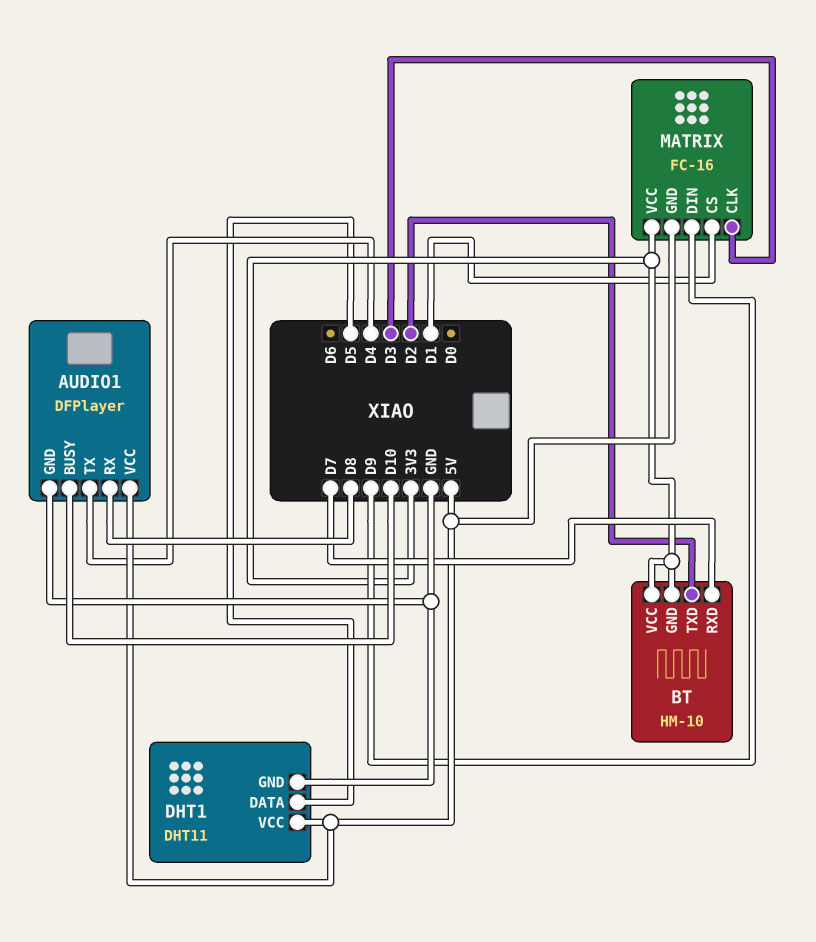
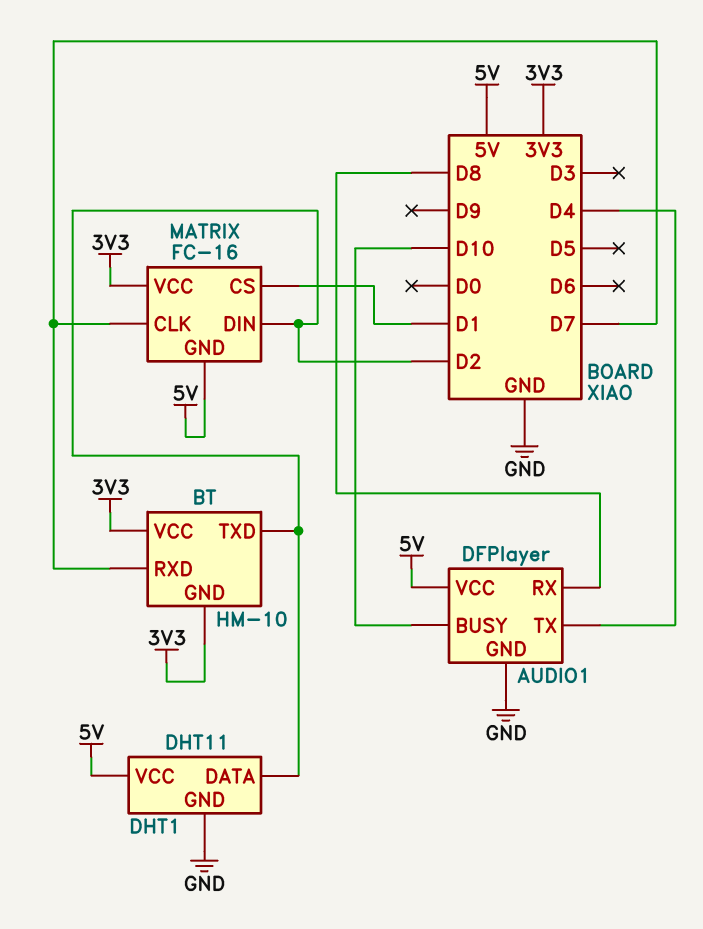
DHT1 pin DATA: D5 -> D2
MATRIX pin CLK: D3 -> D7
MATRIX pin DIN: D9 -> D2

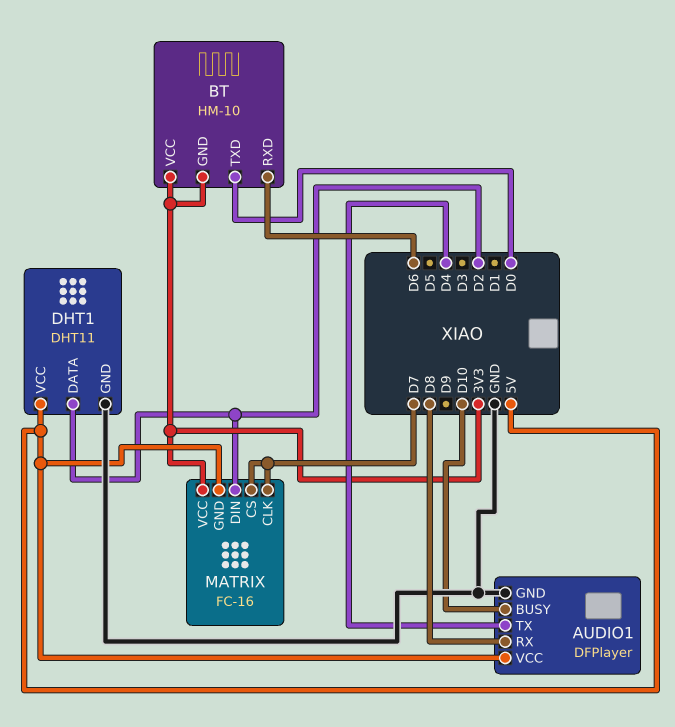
BT pin RXD: D7 -> D6
BT pin TXD: D2 -> D0
MATRIX pin CS: D1 -> D7

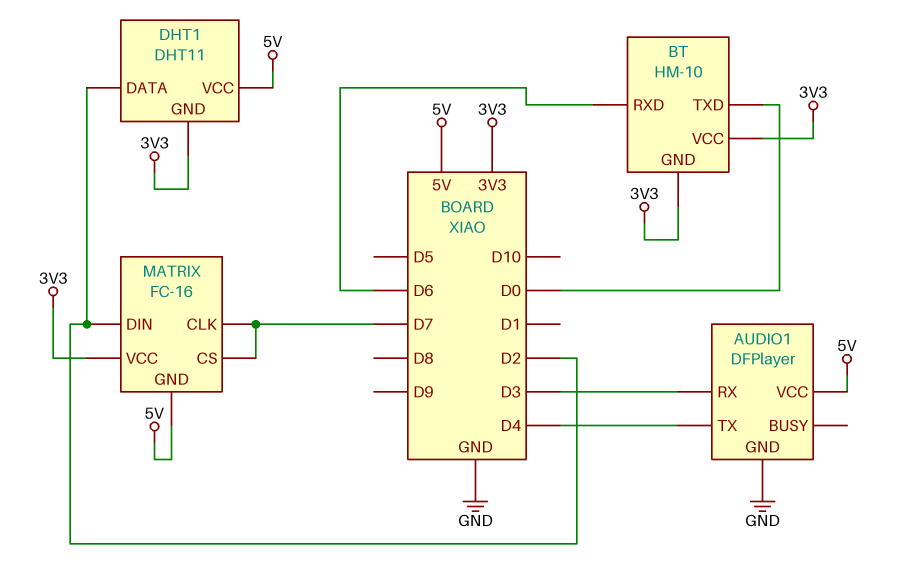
AUDIO1 pin BUSY: D10 -> none
AUDIO1 pin RX: D8 -> D3
DHT1 pin GND: GND -> 3V3

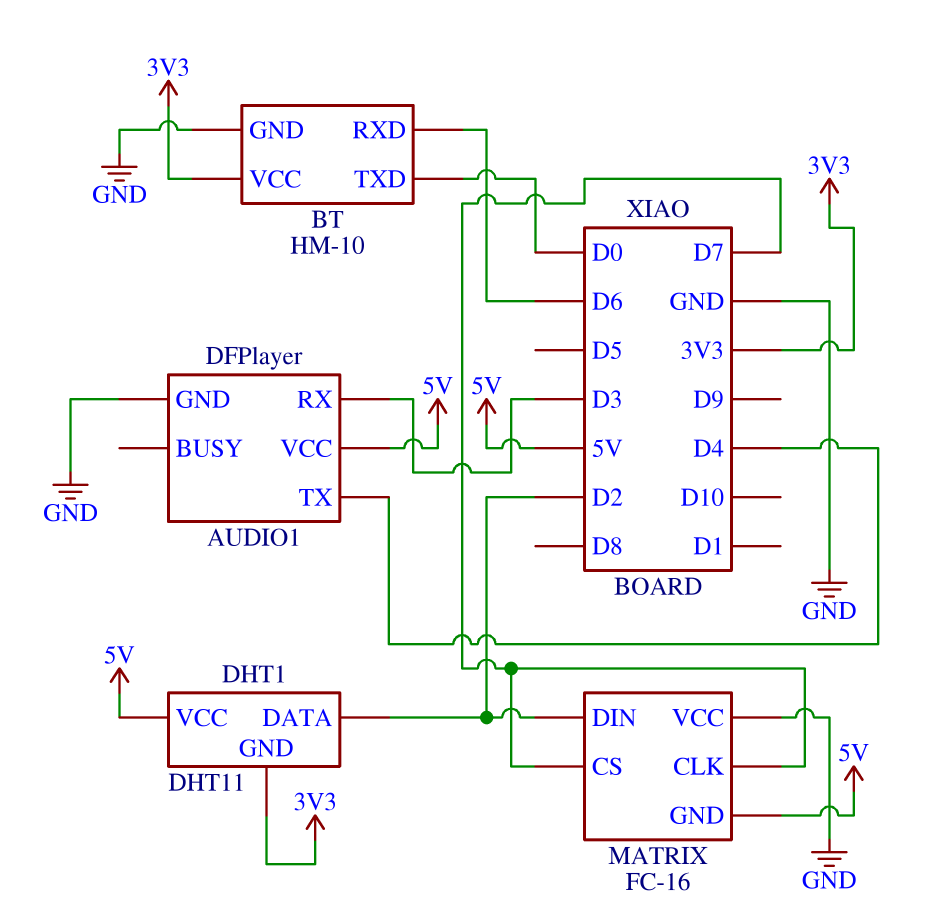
BT pin GND: 3V3 -> GND
MATRIX pin VCC: 3V3 -> GND

